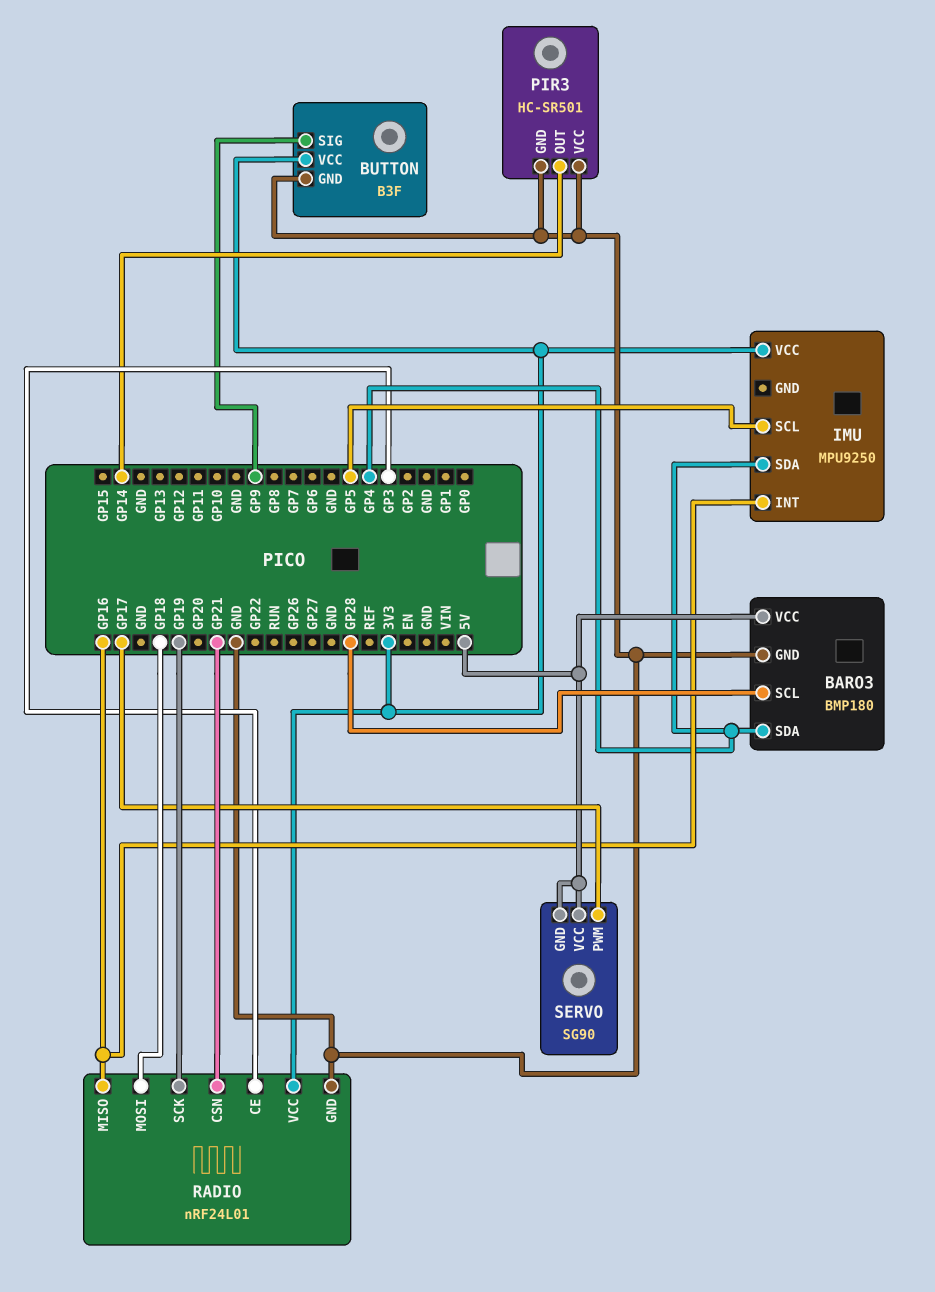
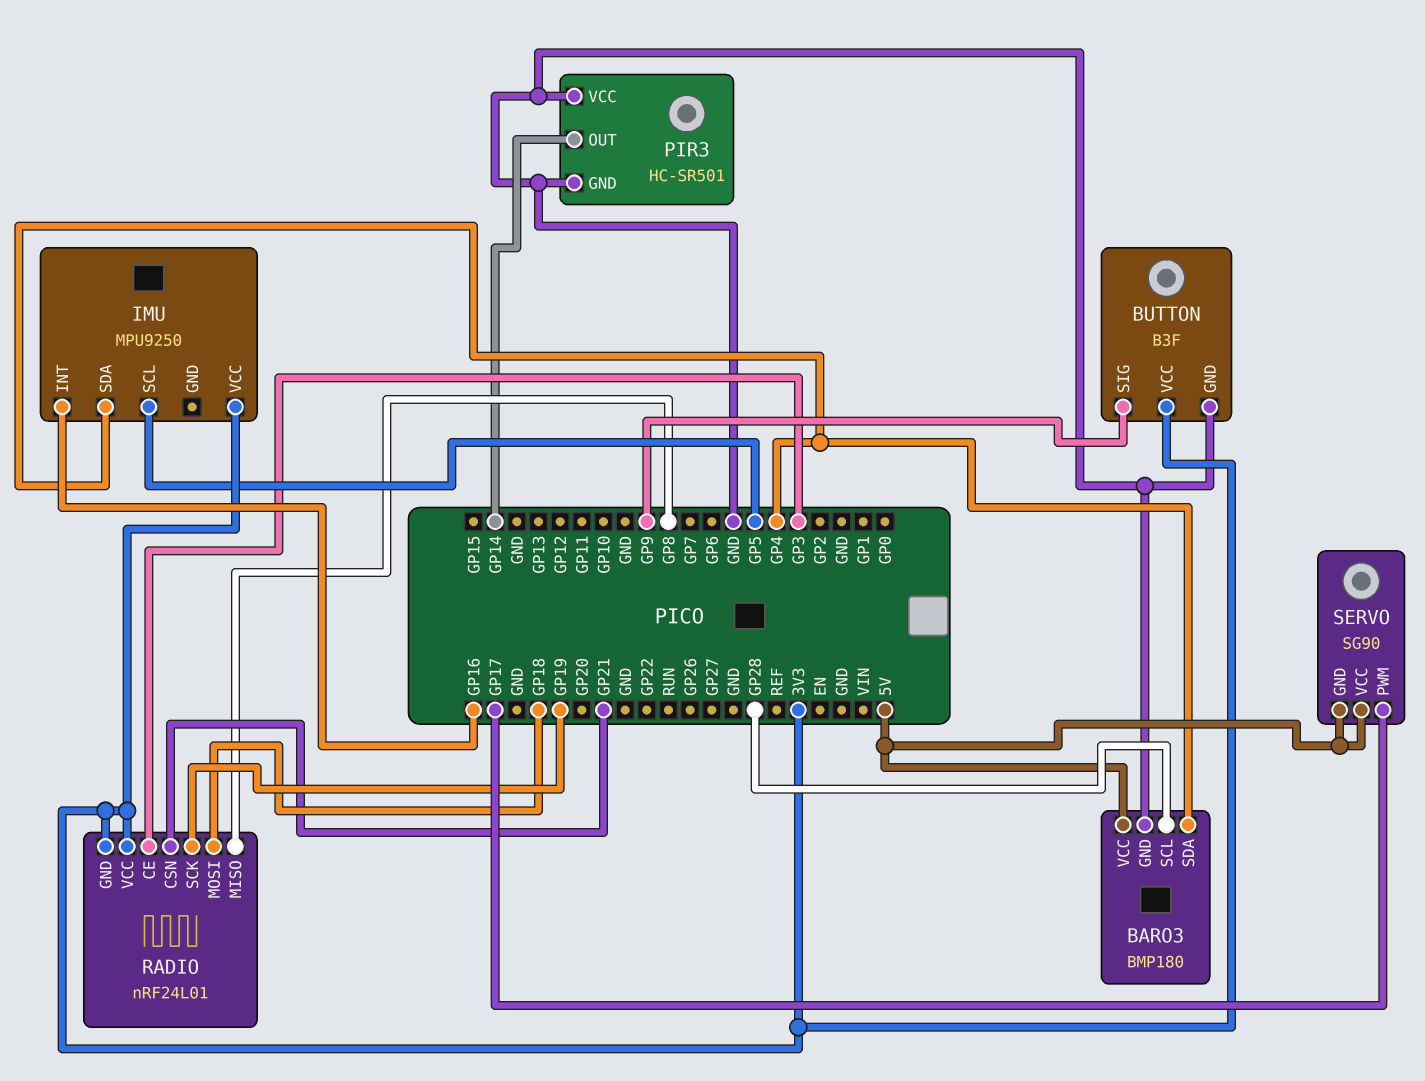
RADIO pin GND: GND -> 3V3
RADIO pin MISO: GP16 -> GP8

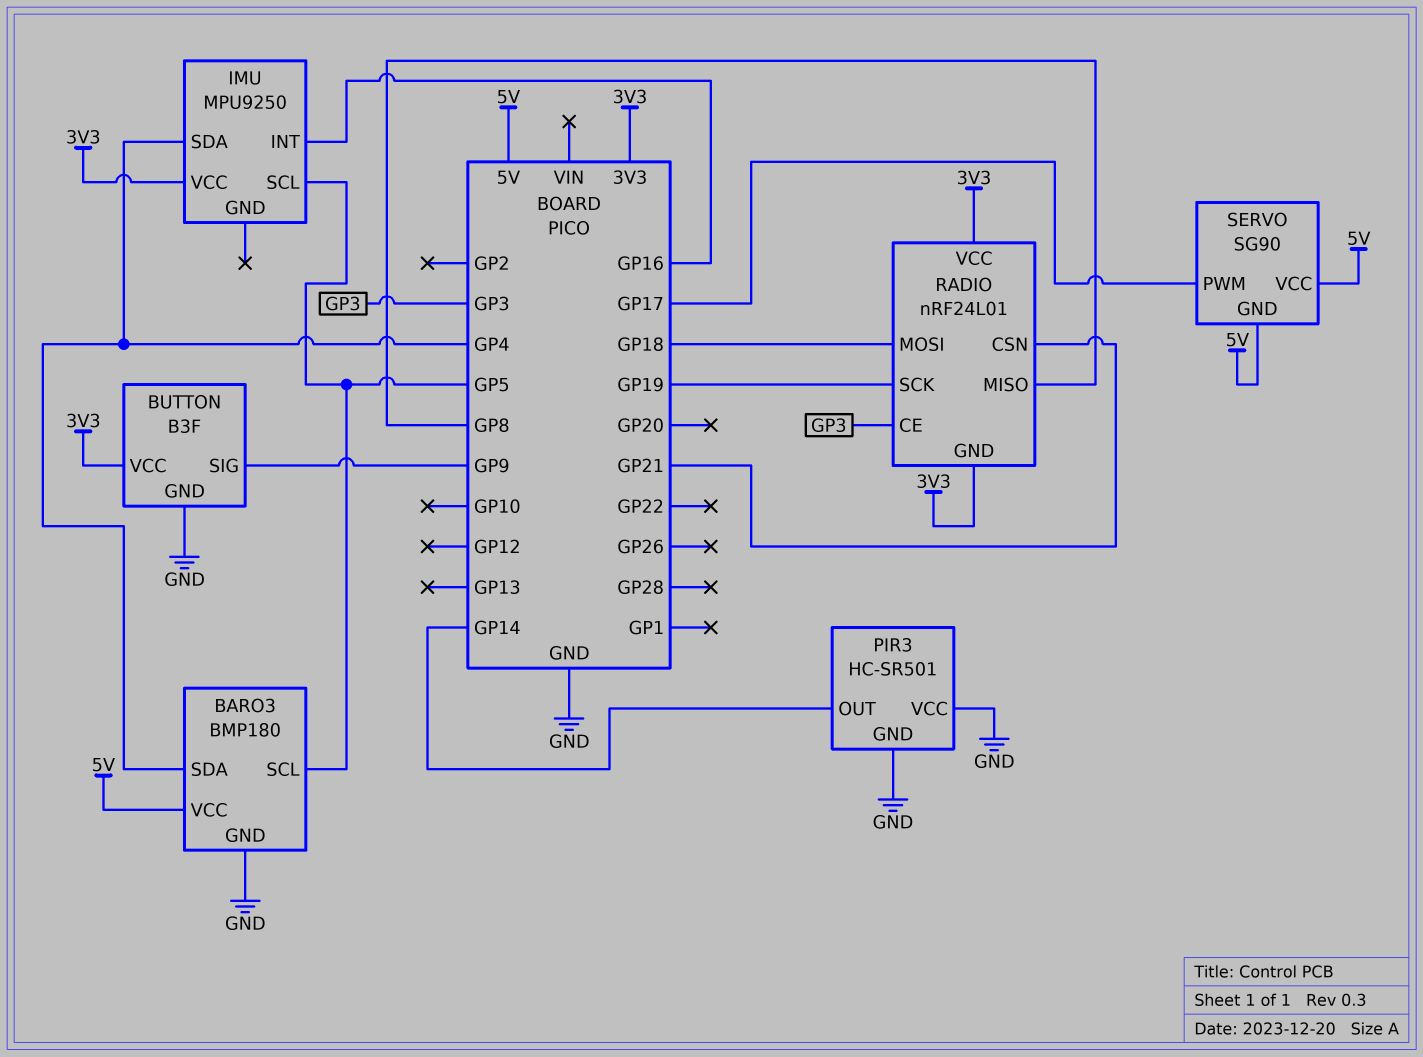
BARO3 pin SCL: GP28 -> GP5

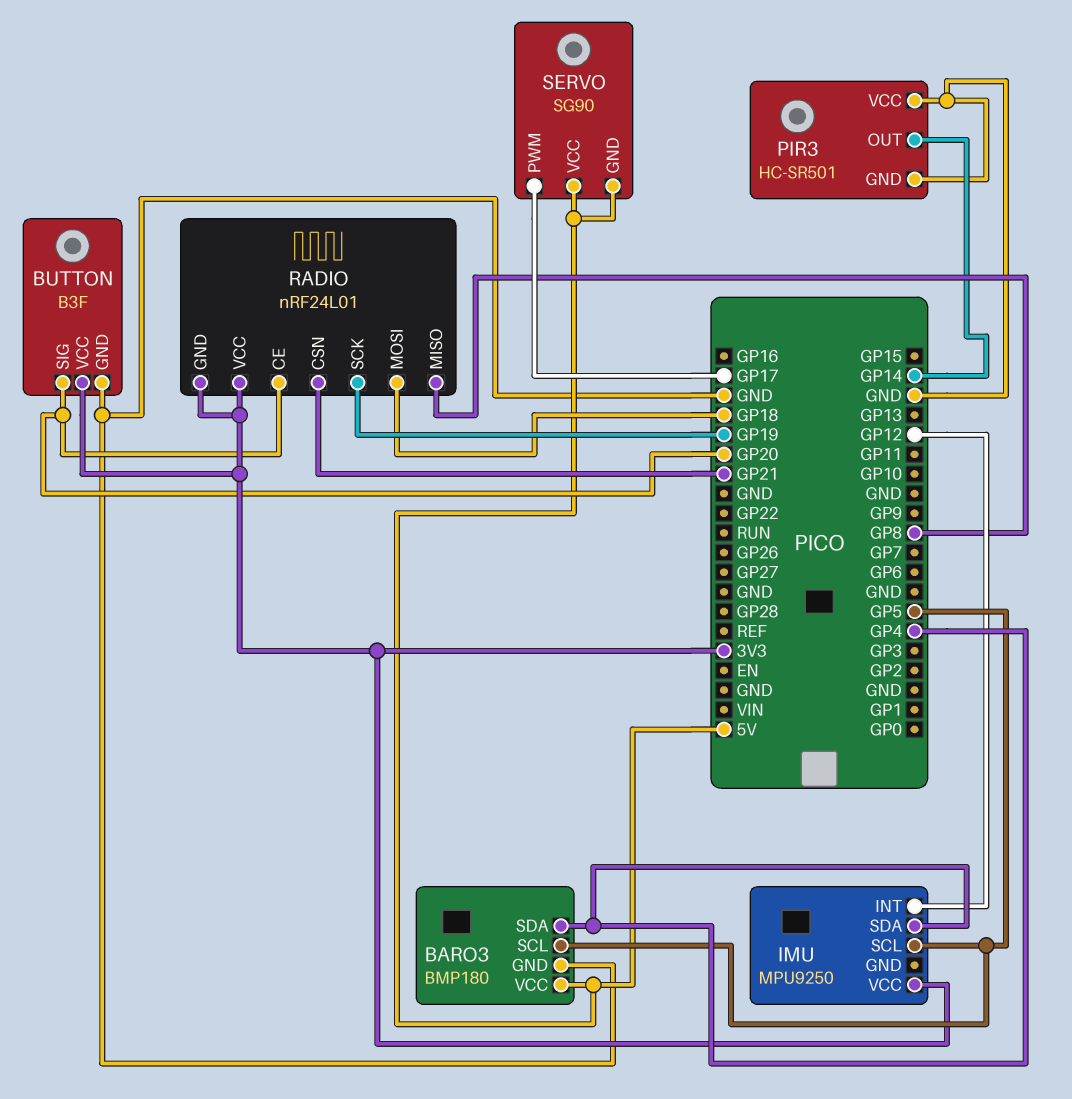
BUTTON pin SIG: GP9 -> GP20
IMU pin INT: GP16 -> GP12
RADIO pin CE: GP3 -> GP20

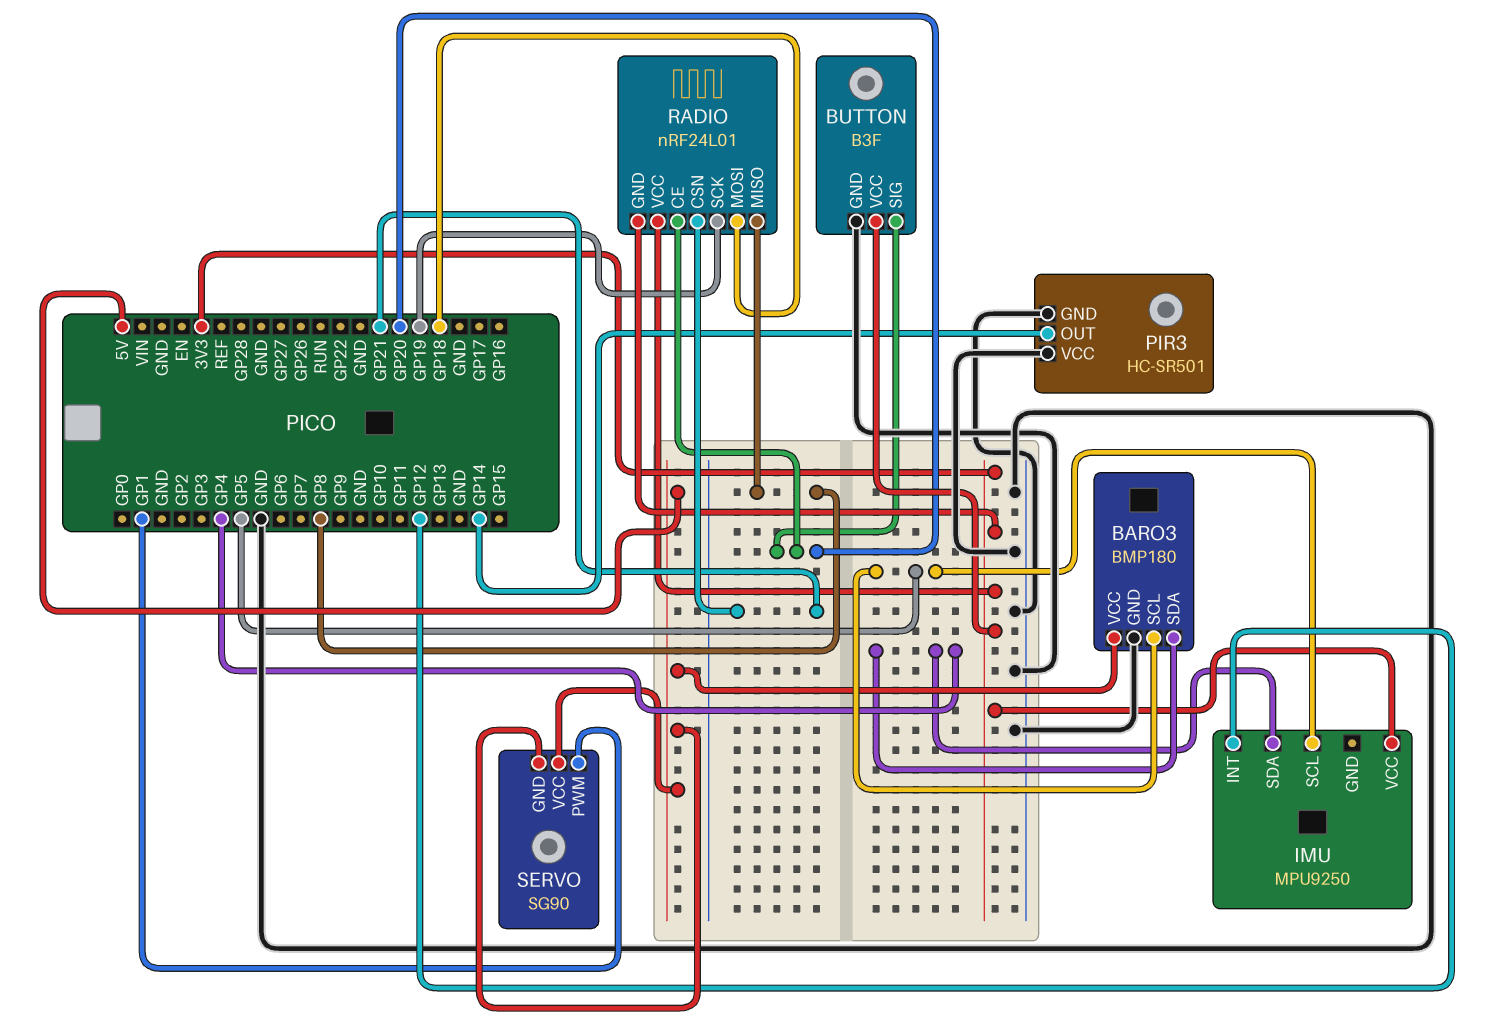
SERVO pin PWM: GP17 -> GP1

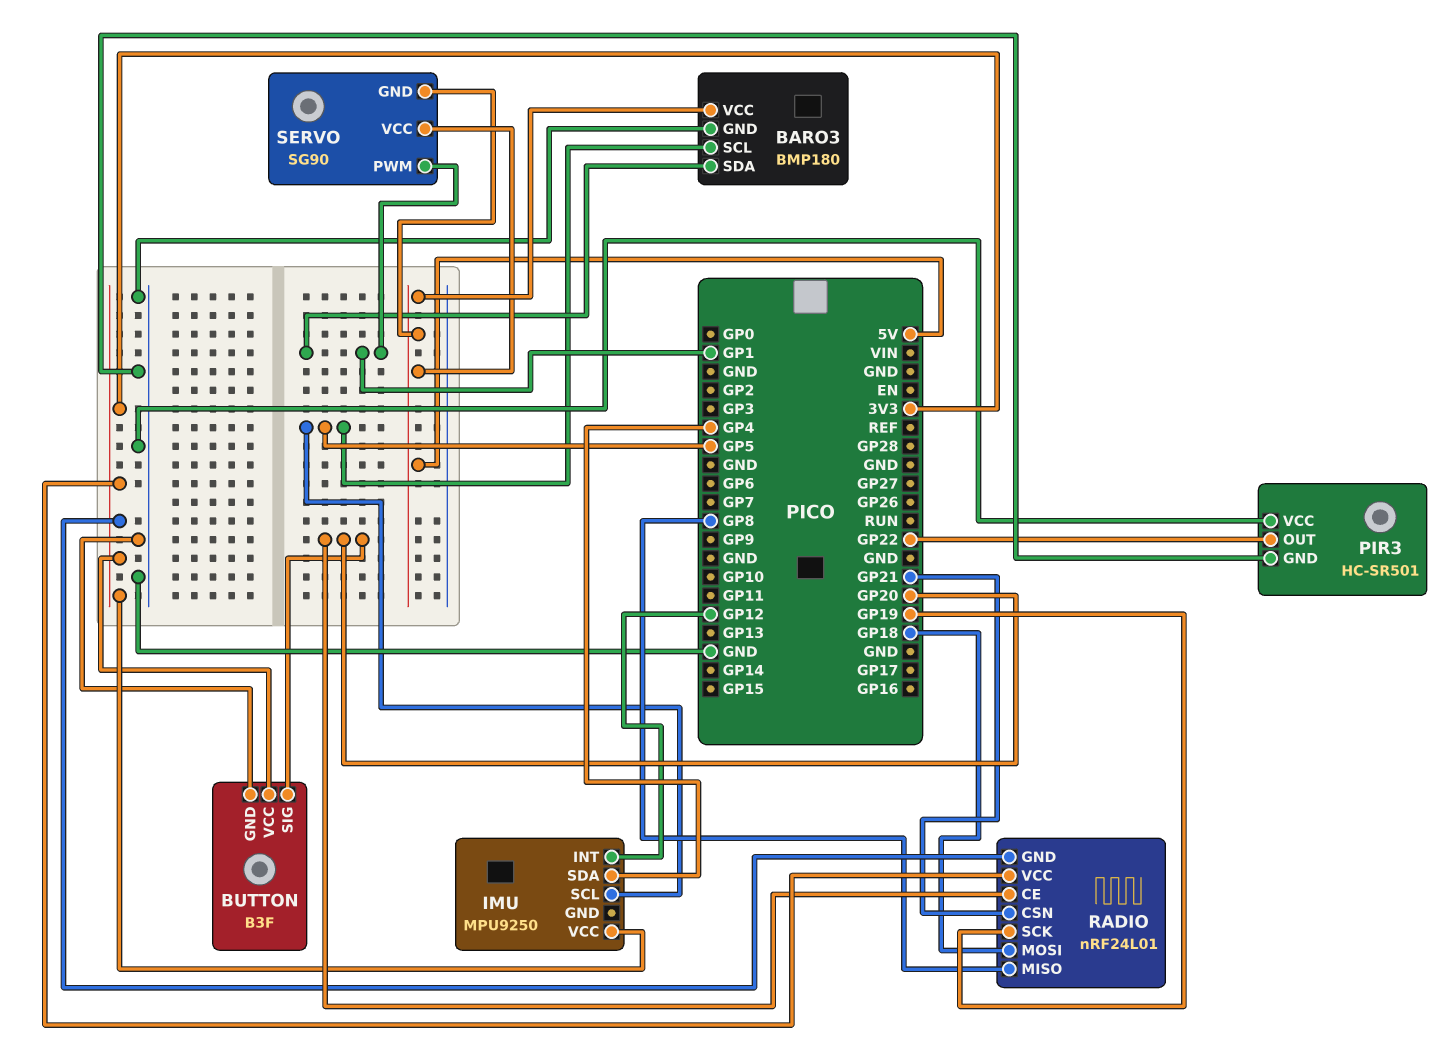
BARO3 pin SDA: GP4 -> GP1
PIR3 pin OUT: GP14 -> GP22

